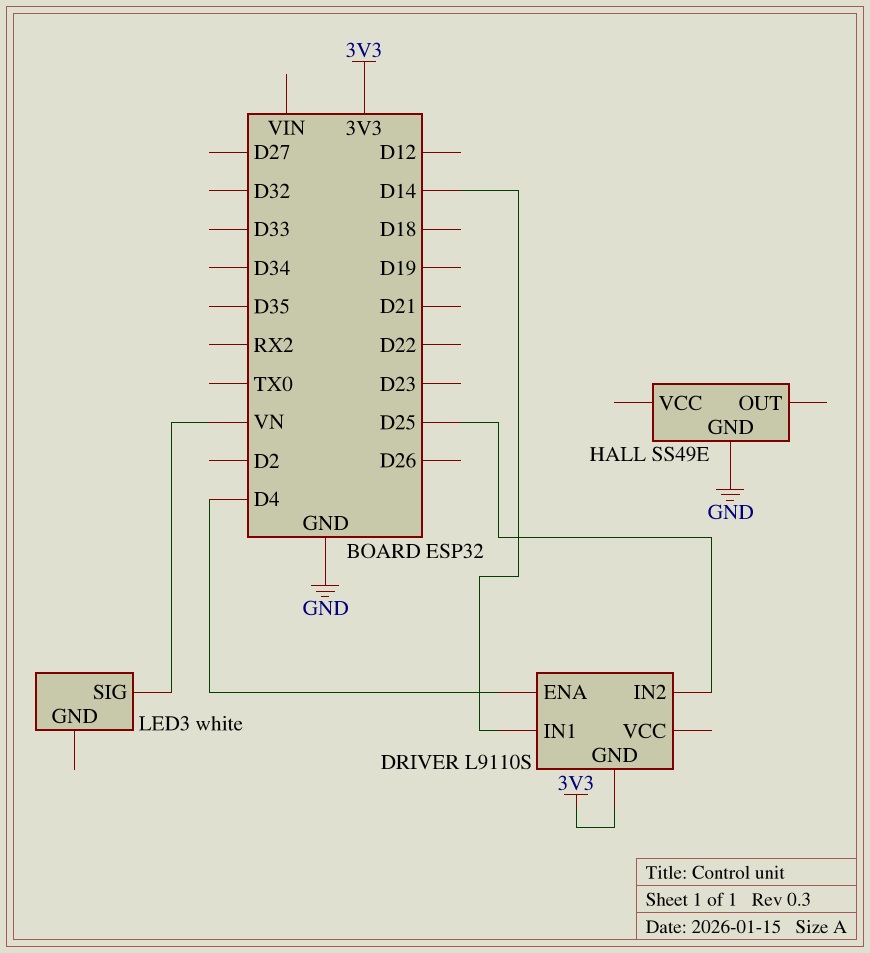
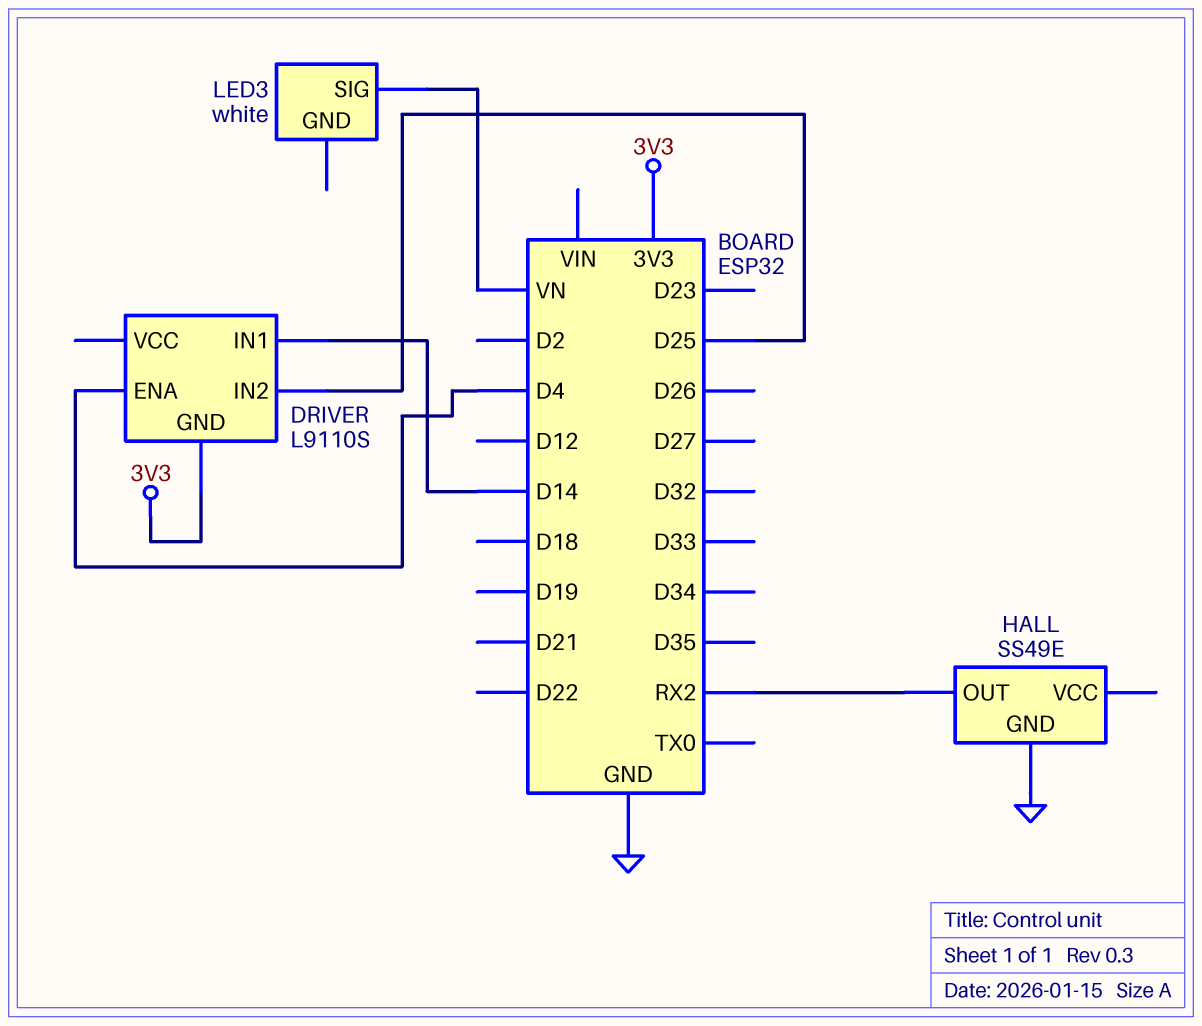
HALL pin OUT: none -> RX2

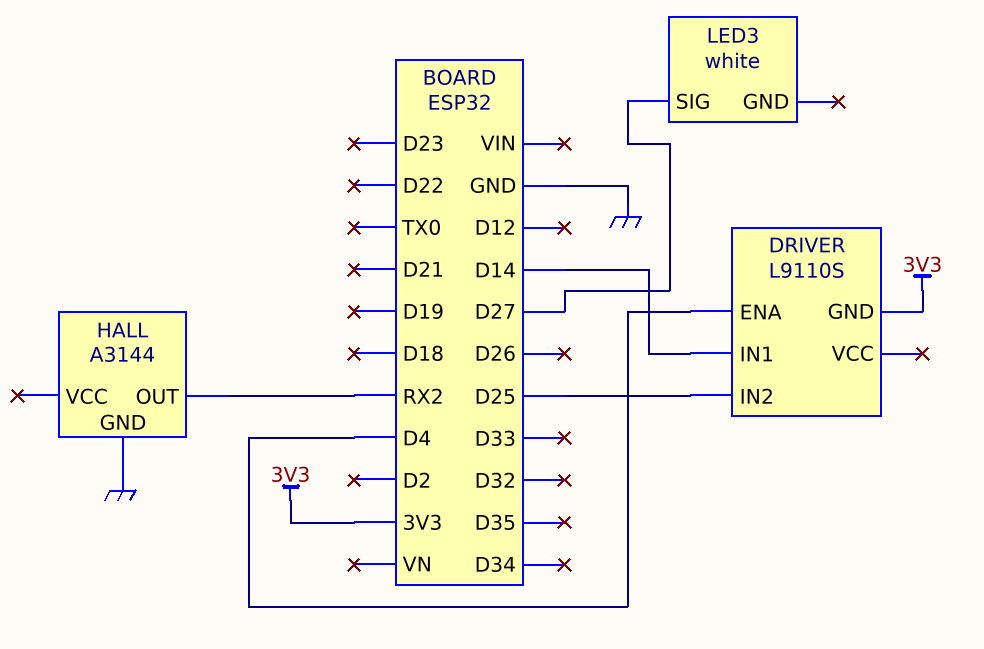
HALL: SS49E -> A3144
LED3 pin SIG: VN -> D27

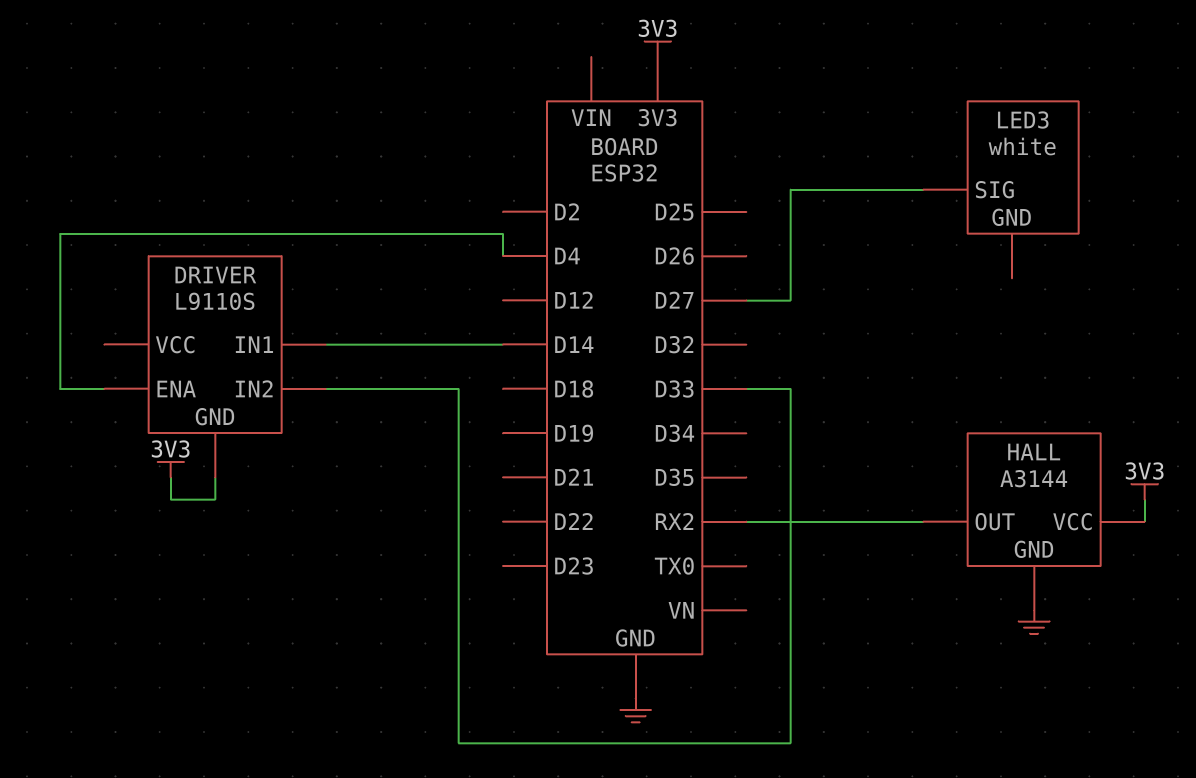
DRIVER pin IN2: D25 -> D33
HALL pin VCC: none -> 3V3

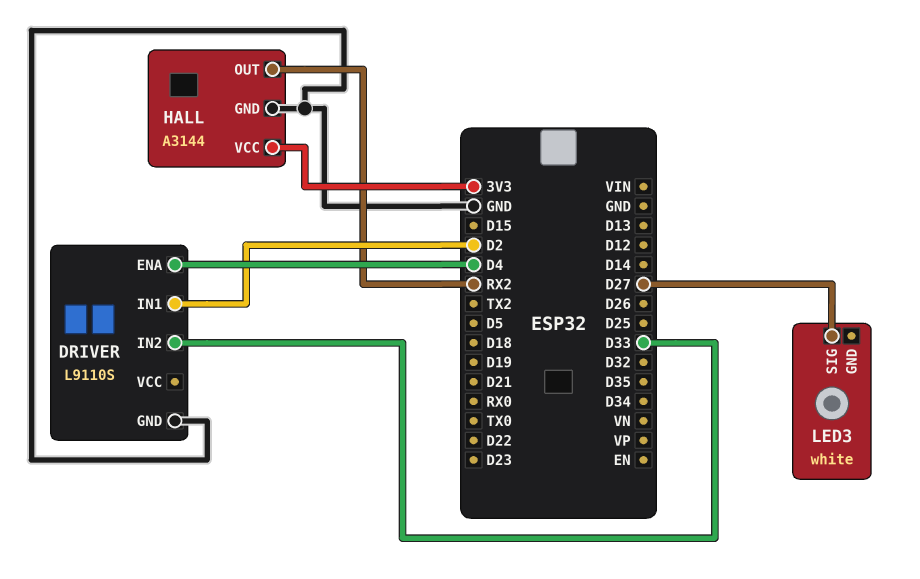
DRIVER pin GND: 3V3 -> GND
DRIVER pin IN1: D14 -> D2

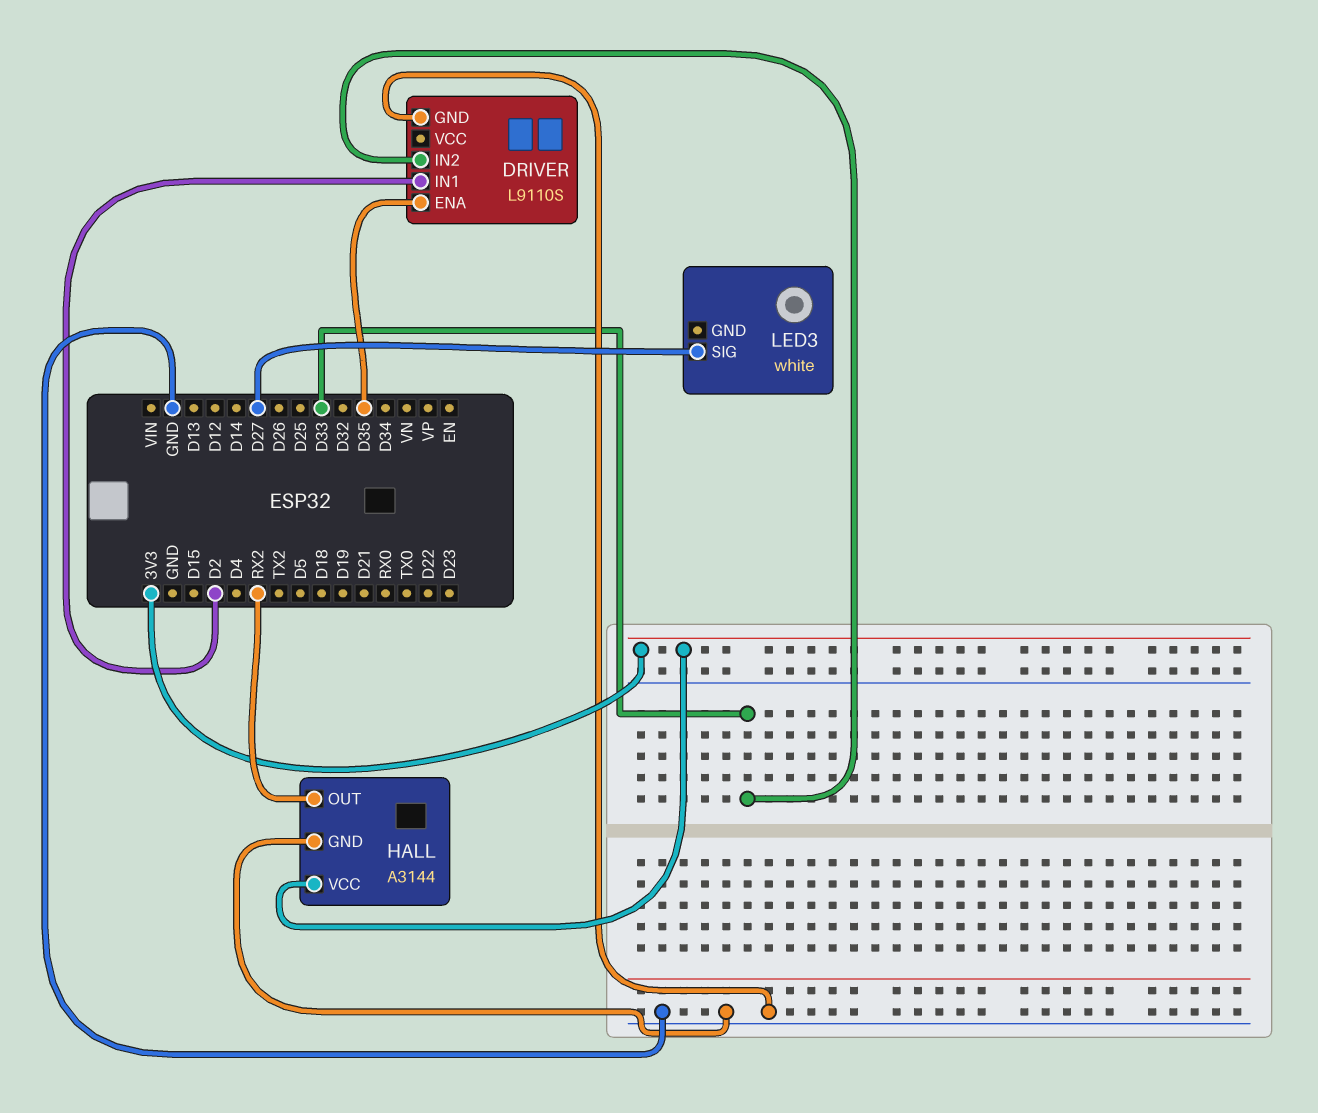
DRIVER pin ENA: D4 -> D35

